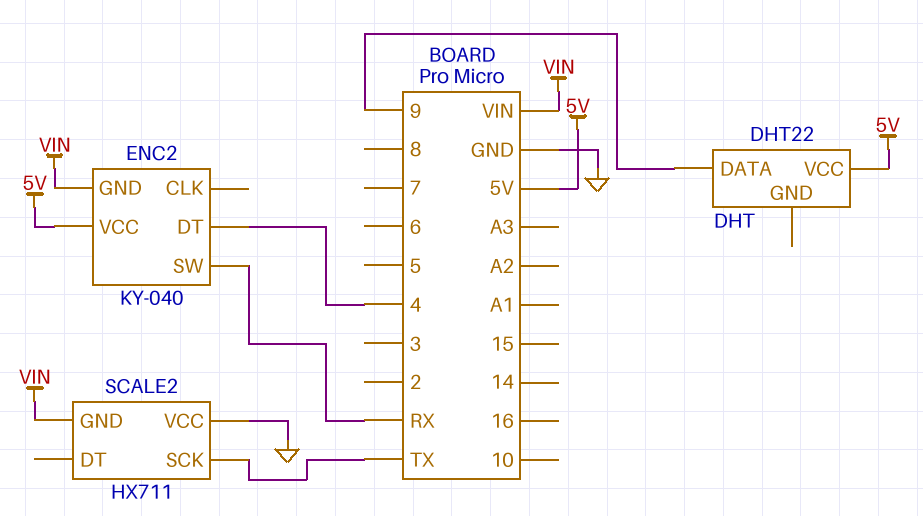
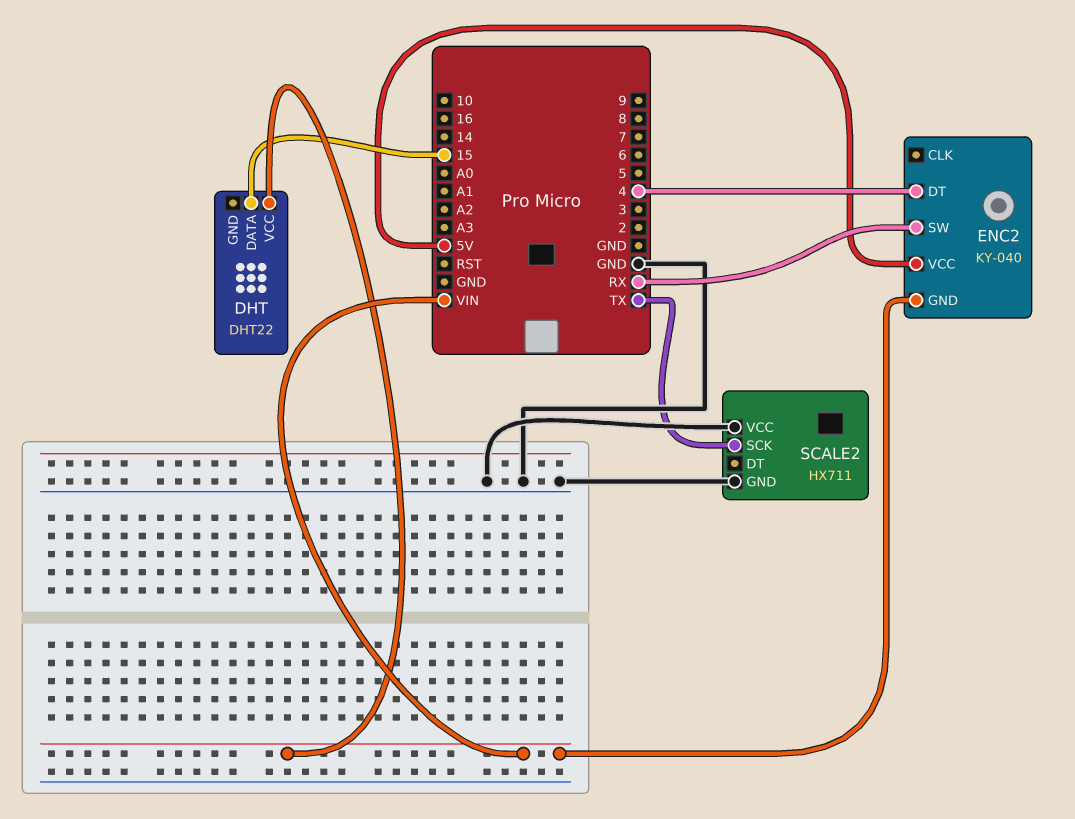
DHT pin DATA: 9 -> 15
DHT pin VCC: 5V -> VIN
SCALE2 pin GND: VIN -> GND

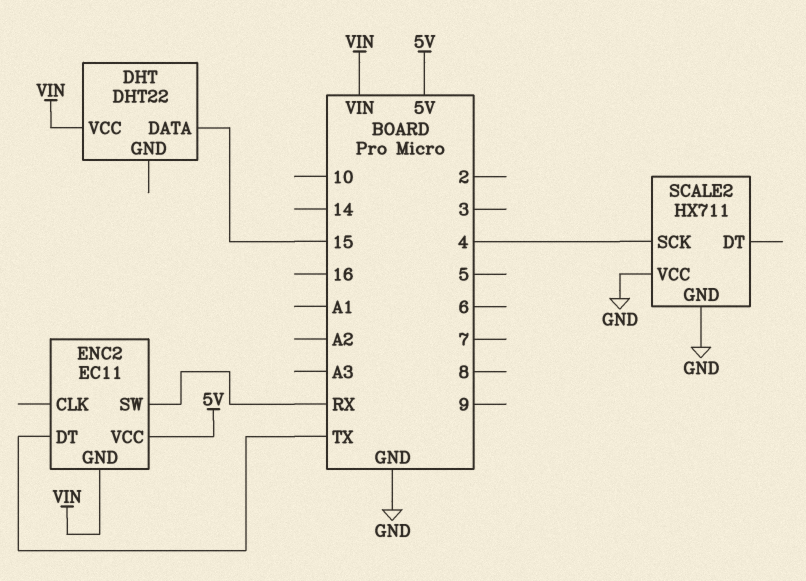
ENC2: KY-040 -> EC11
ENC2 pin DT: 4 -> TX
SCALE2 pin SCK: TX -> 4

